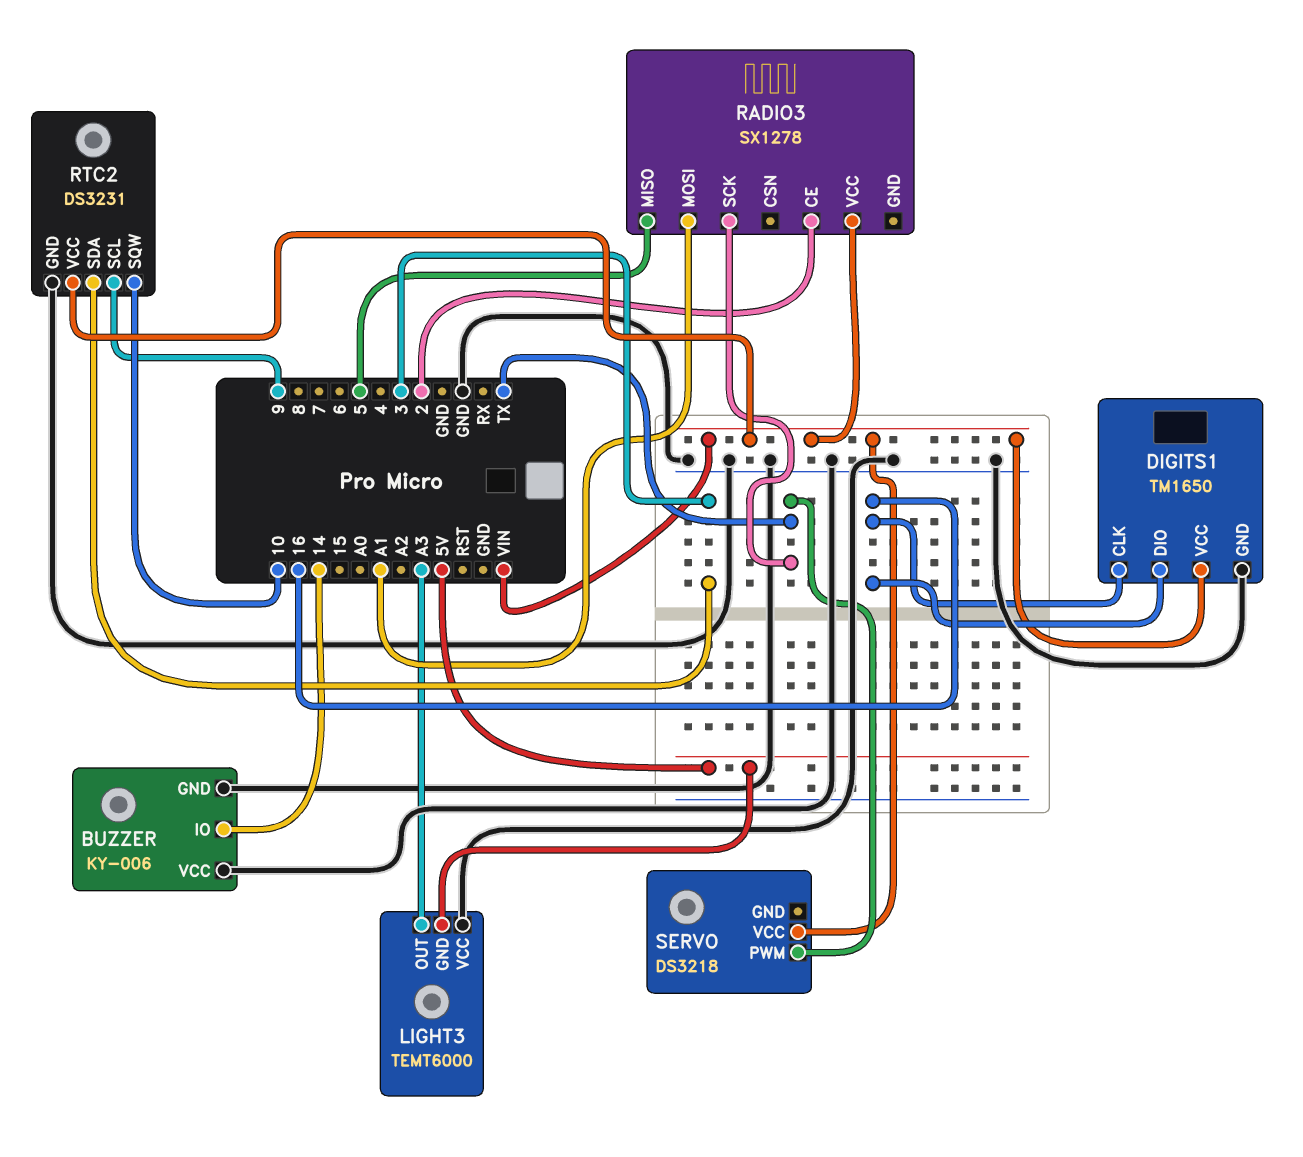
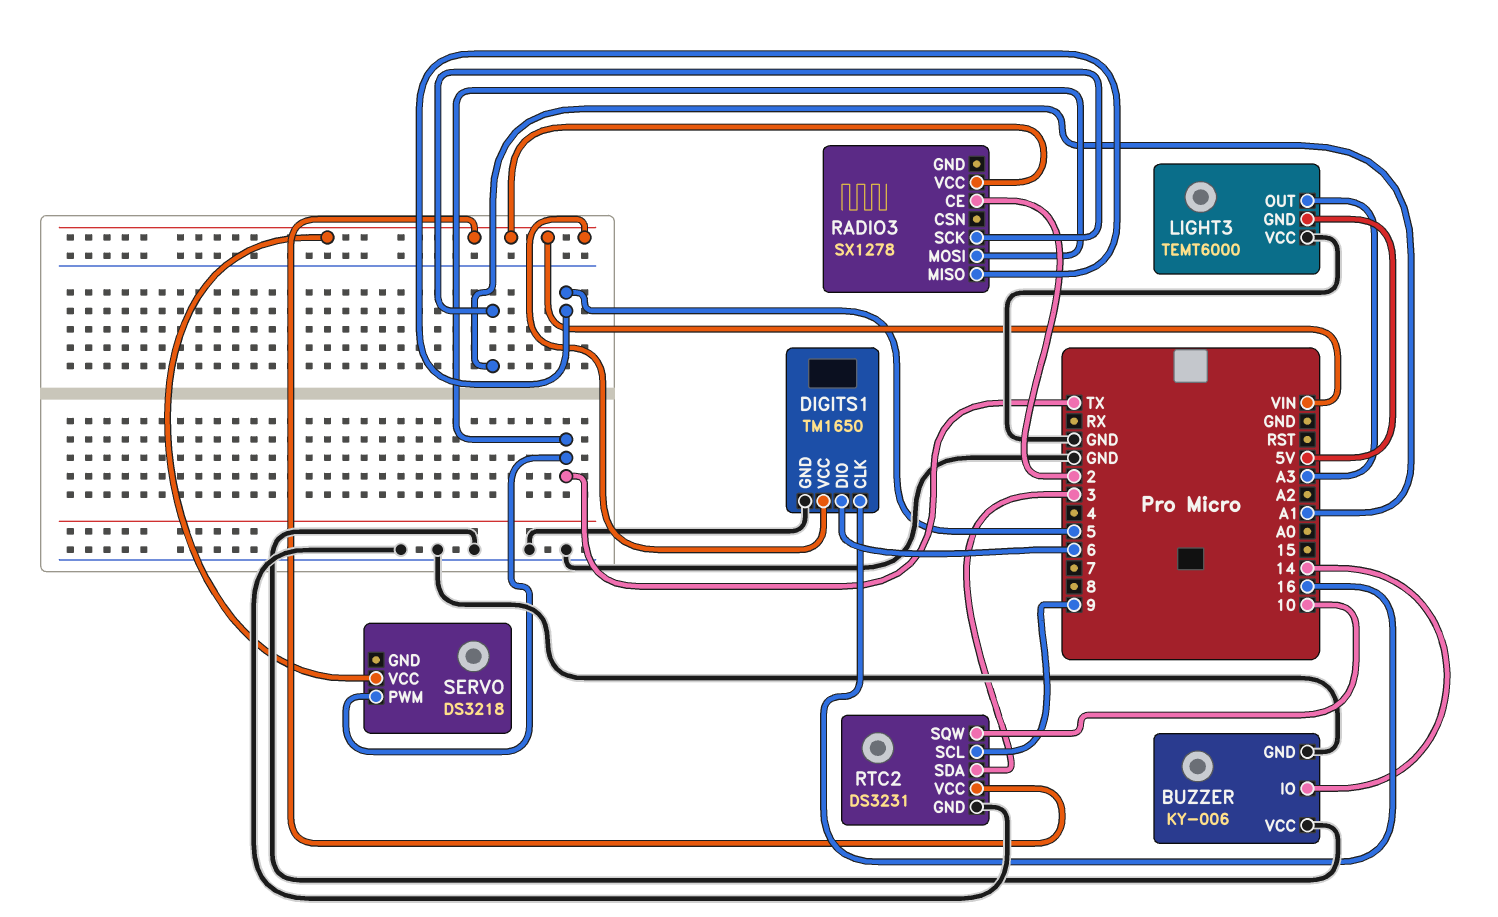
DIGITS1 pin DIO: 16 -> 6
RADIO3 pin MOSI: A1 -> TX
RADIO3 pin SCK: TX -> A1

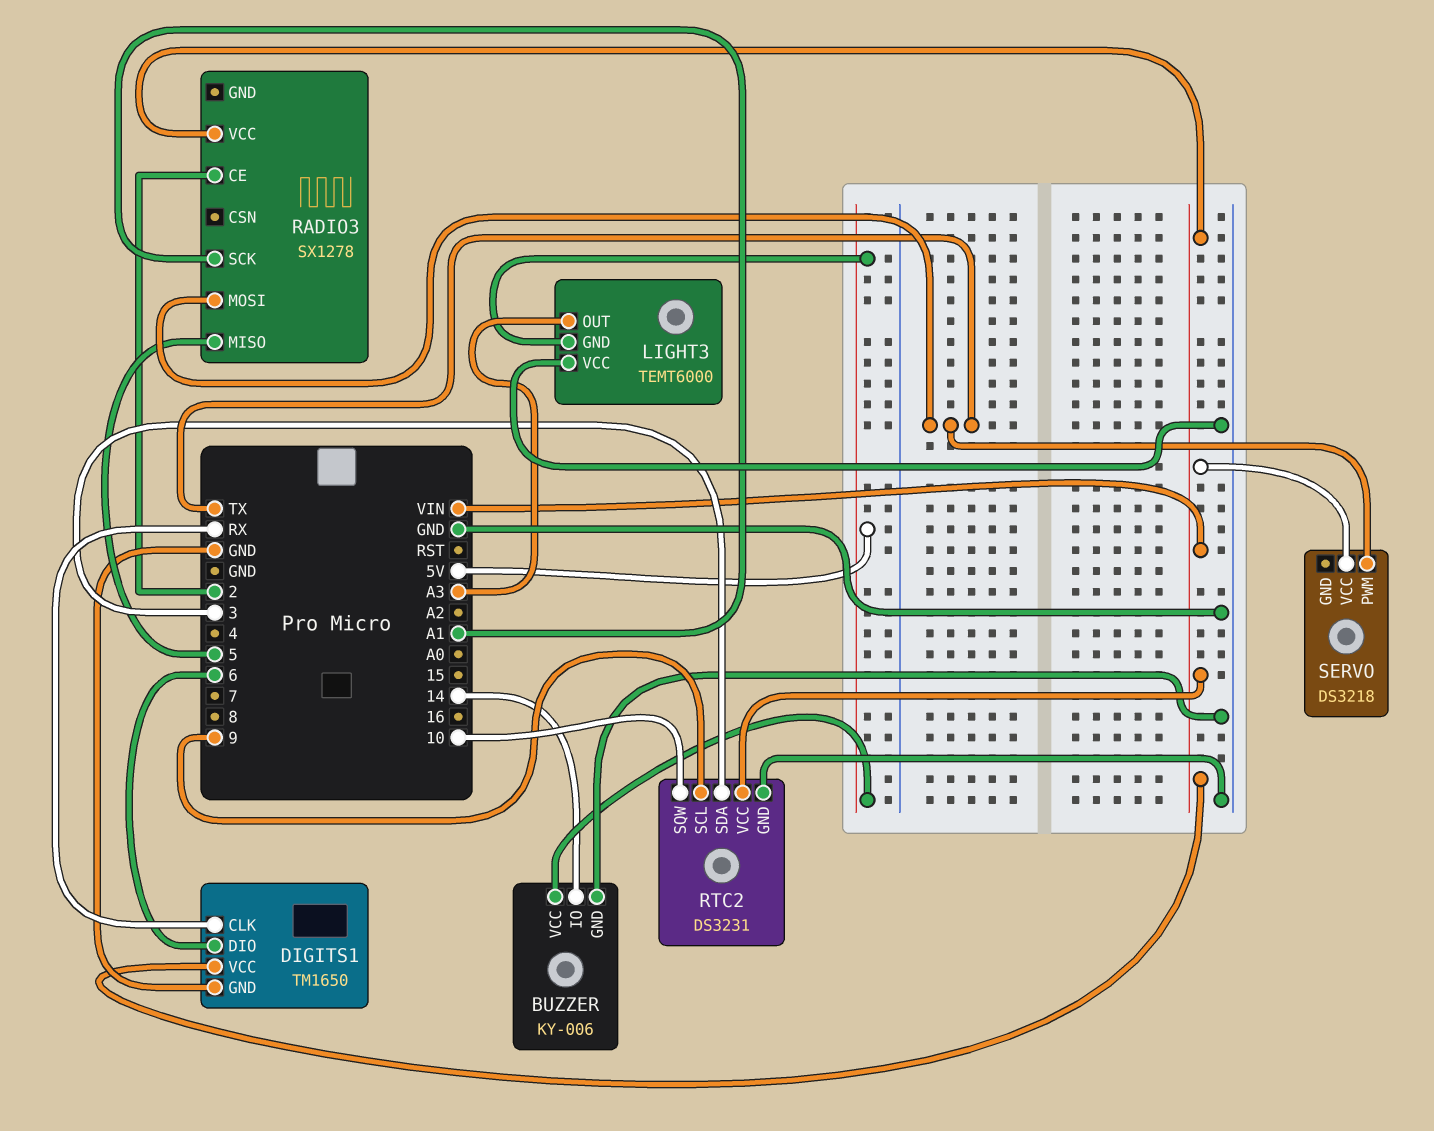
BUZZER pin VCC: GND -> 5V
DIGITS1 pin CLK: 16 -> RX

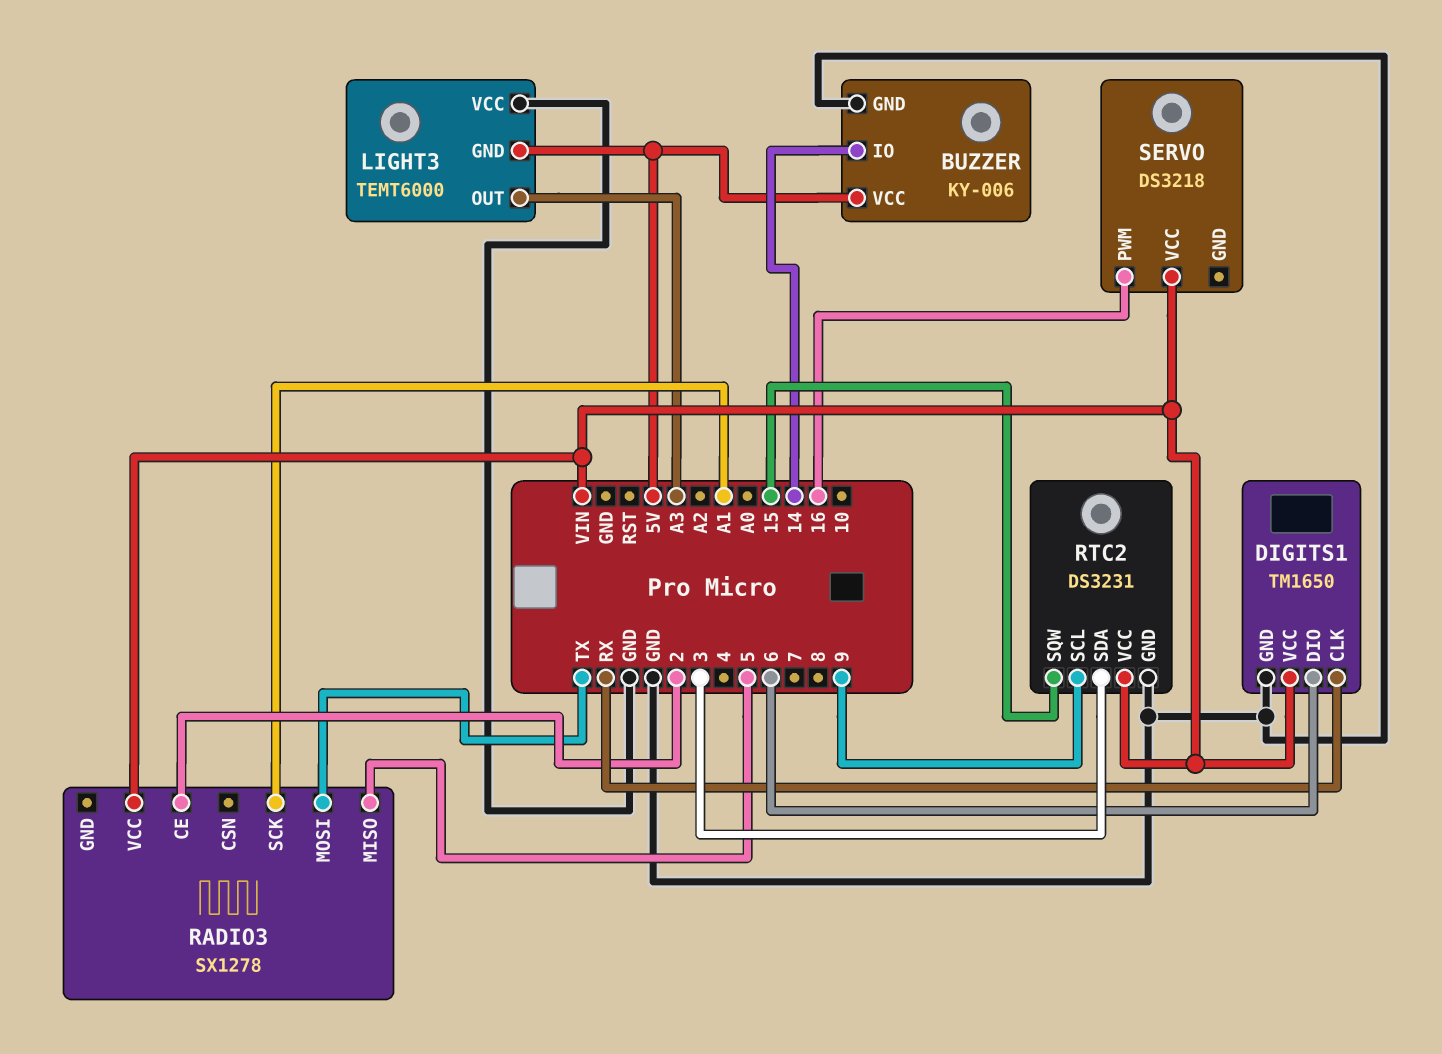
RTC2 pin SQW: 10 -> 15
SERVO pin PWM: TX -> 16

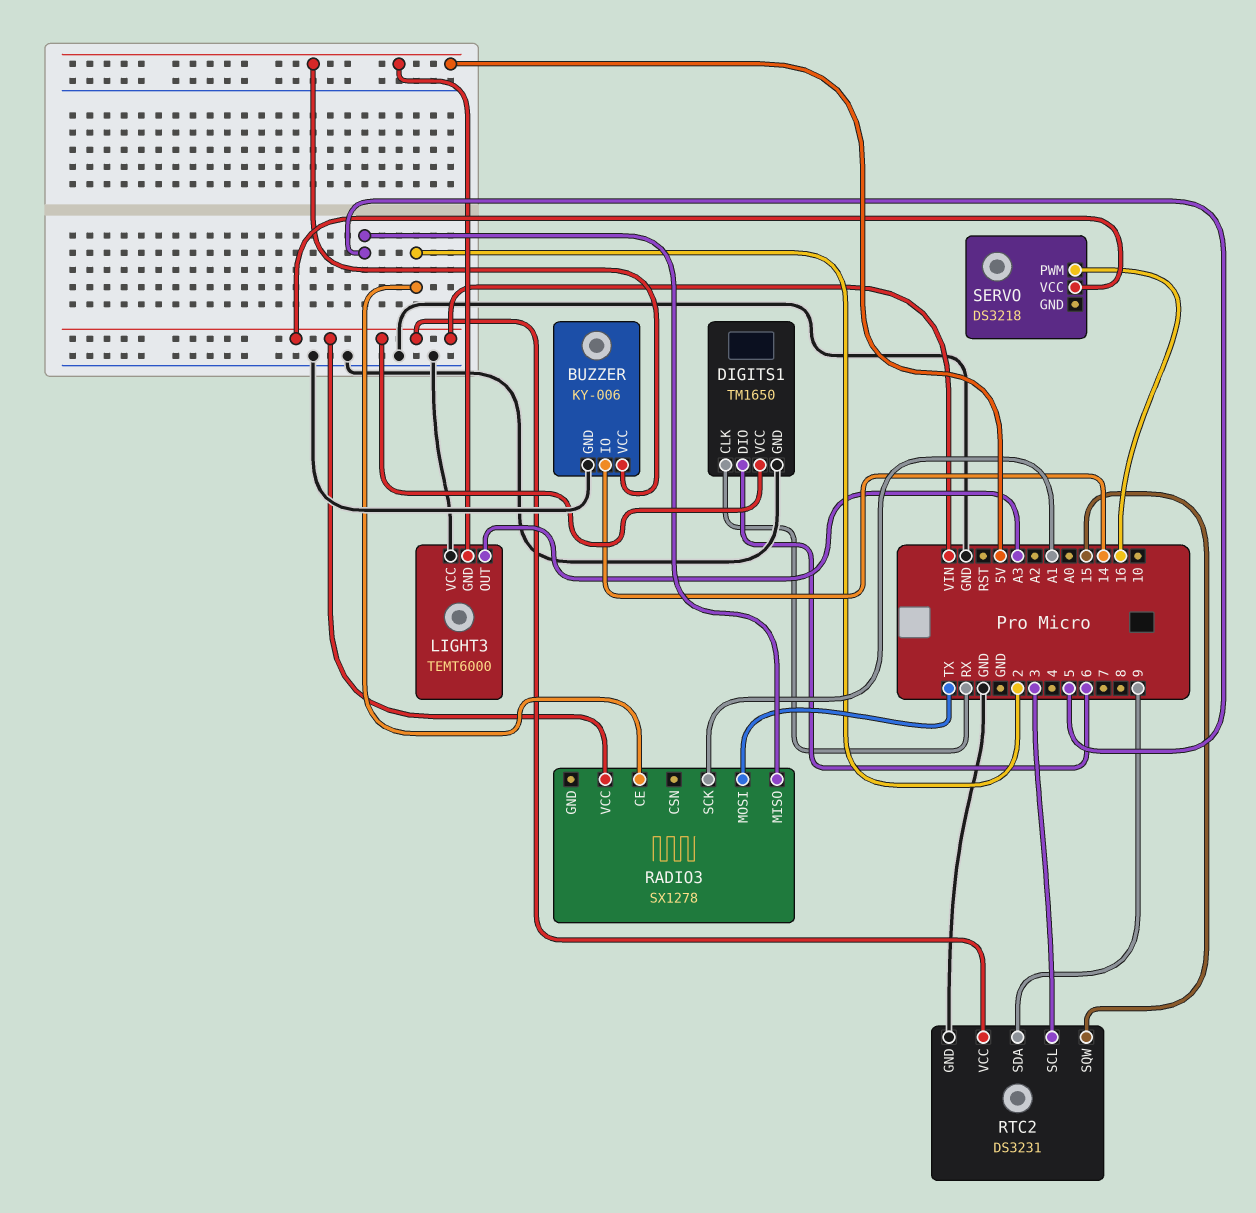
RTC2 pin SCL: 9 -> 3
RTC2 pin SDA: 3 -> 9

